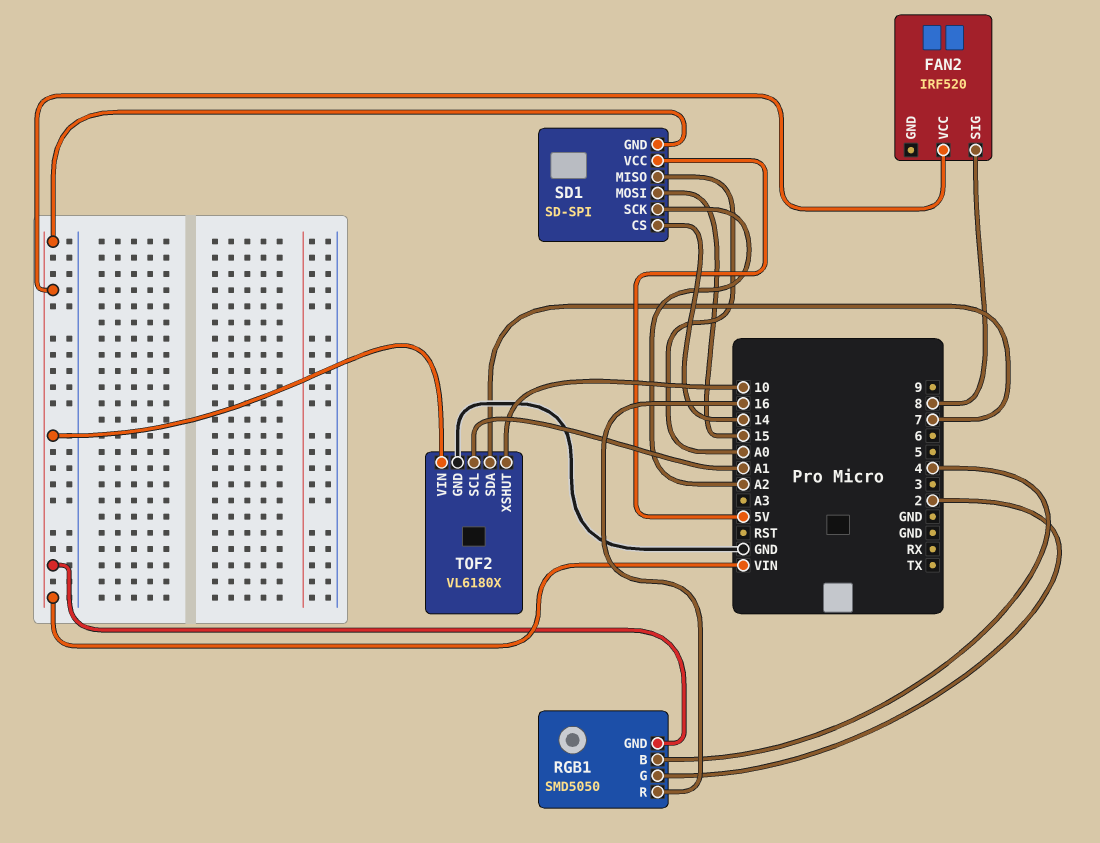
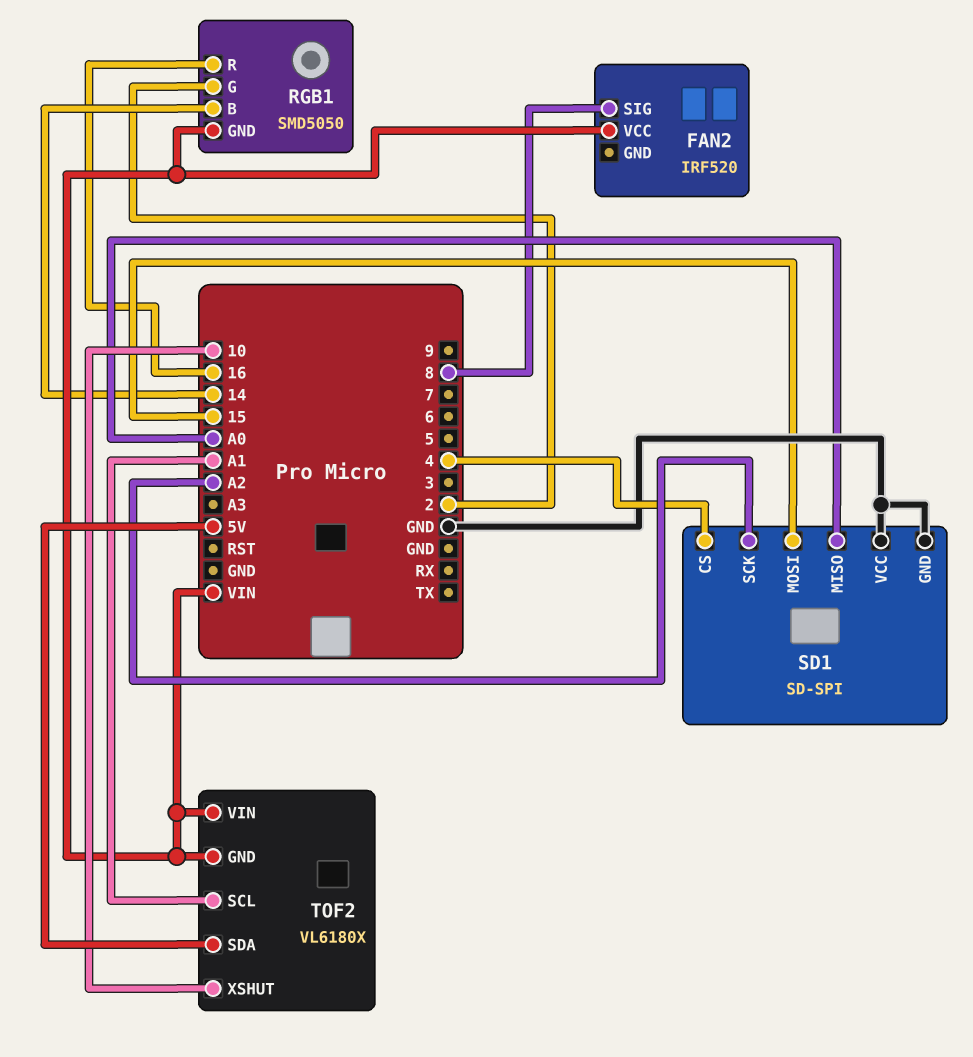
RGB1 pin B: 4 -> 14
SD1 pin CS: 14 -> 4
SD1 pin GND: VIN -> GND
SD1 pin VCC: 5V -> GND
TOF2 pin GND: GND -> VIN
TOF2 pin SDA: 7 -> 5V

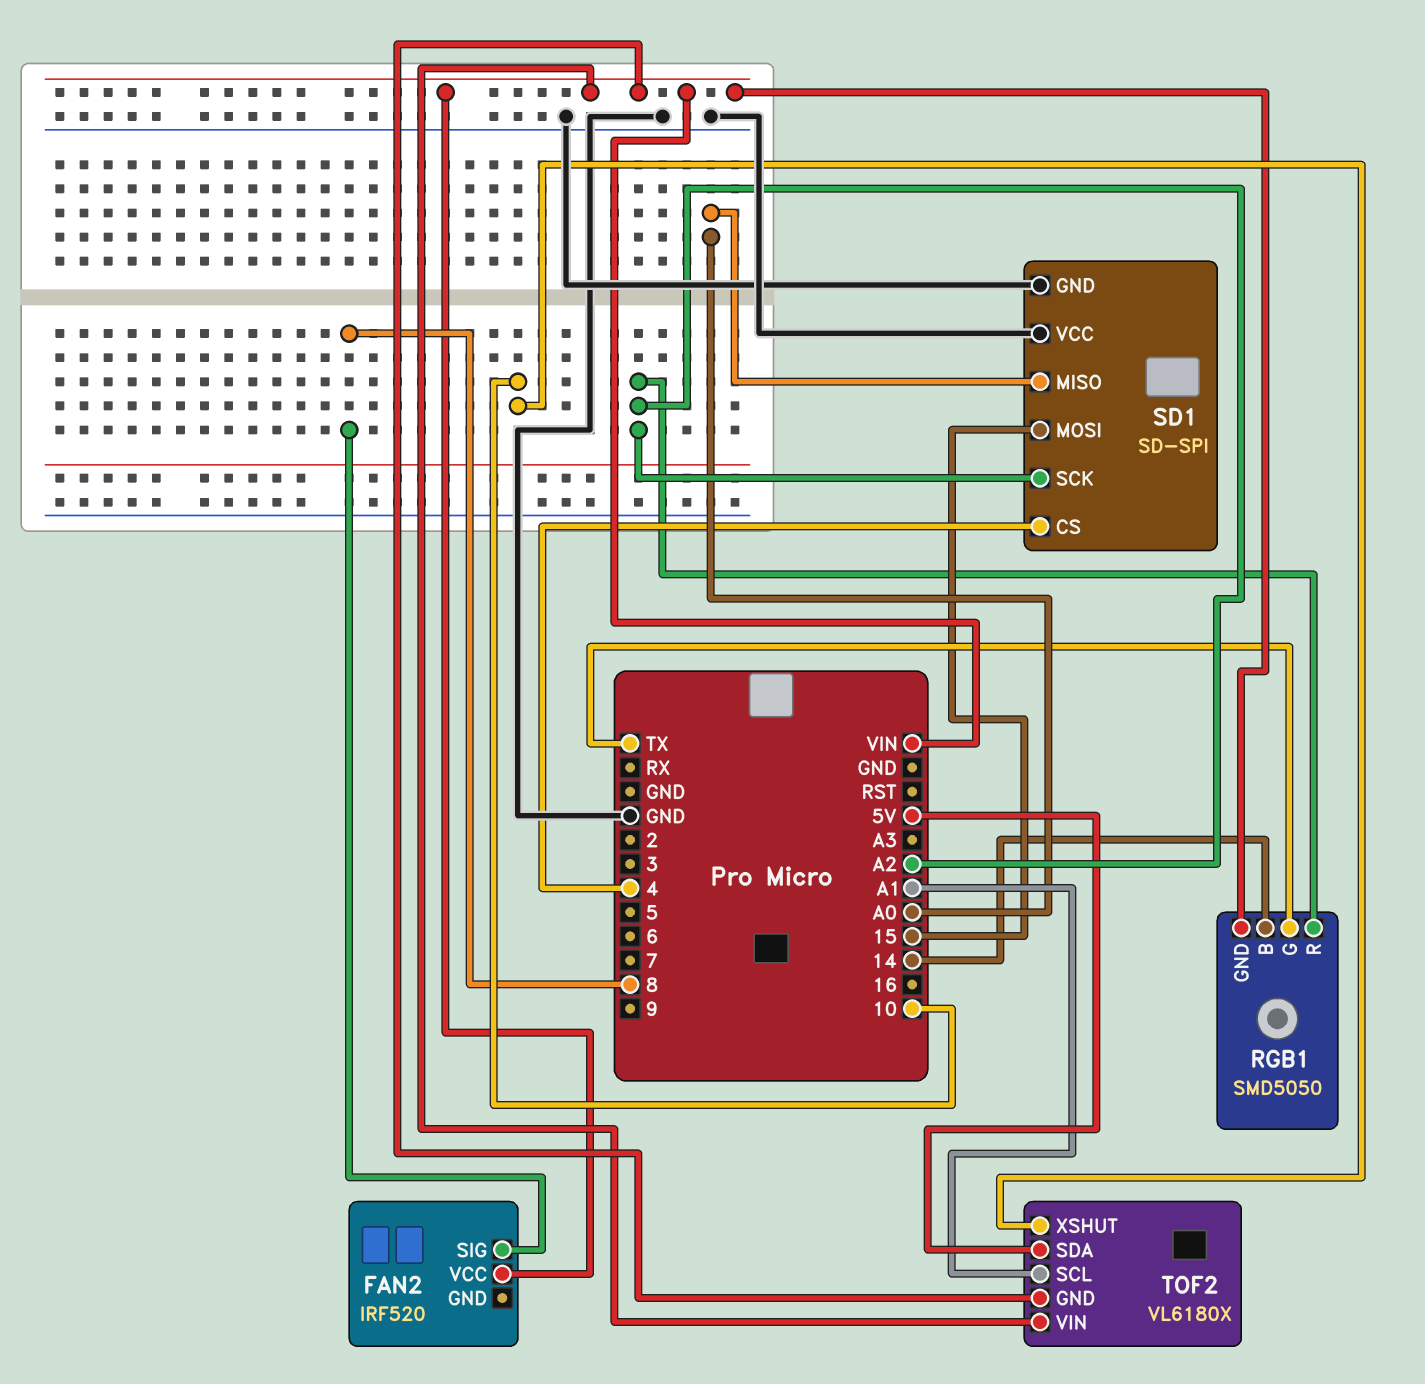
RGB1 pin G: 2 -> TX
RGB1 pin R: 16 -> A2

